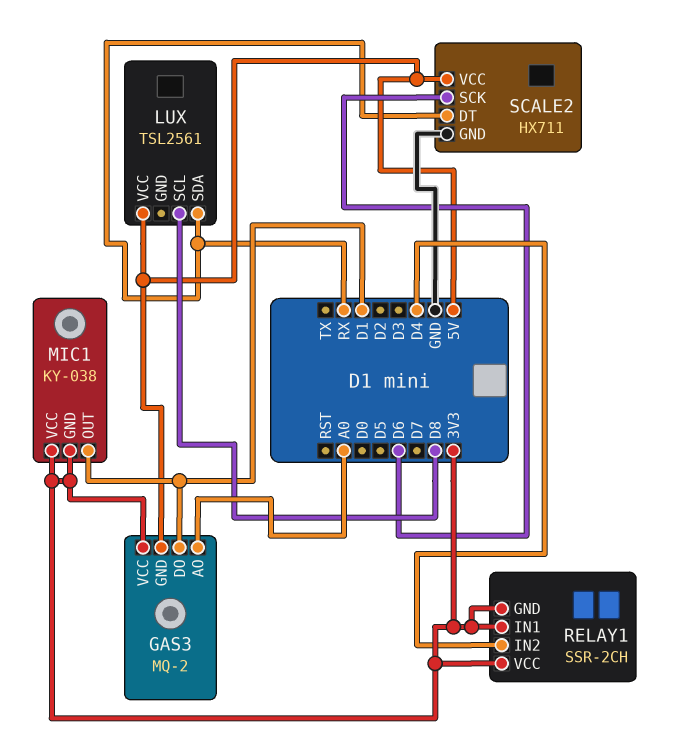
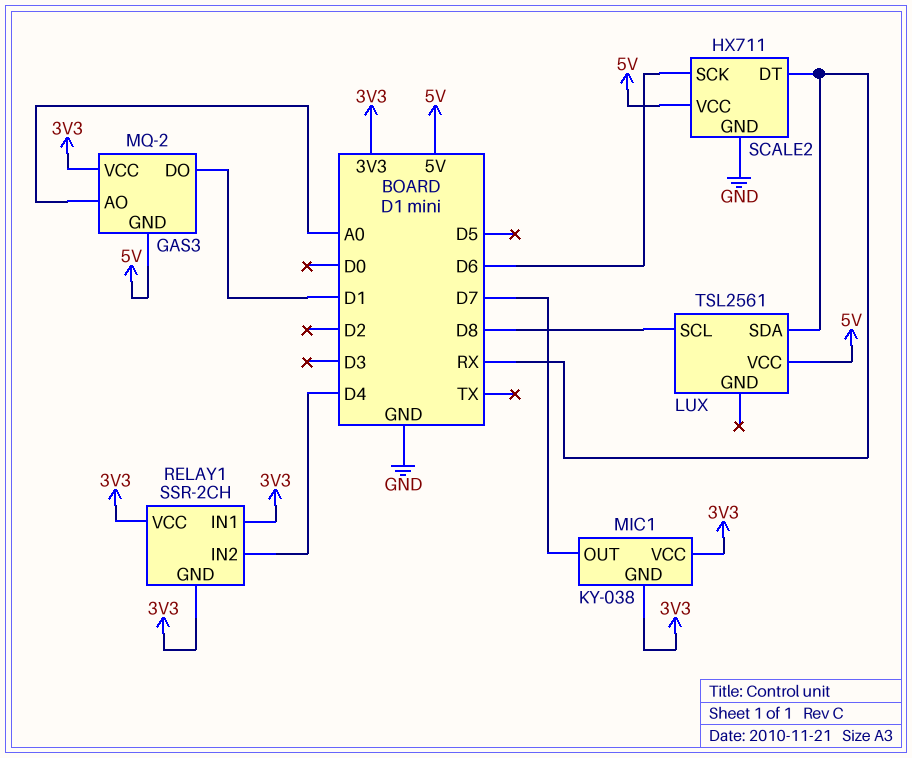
MIC1 pin OUT: D1 -> D7

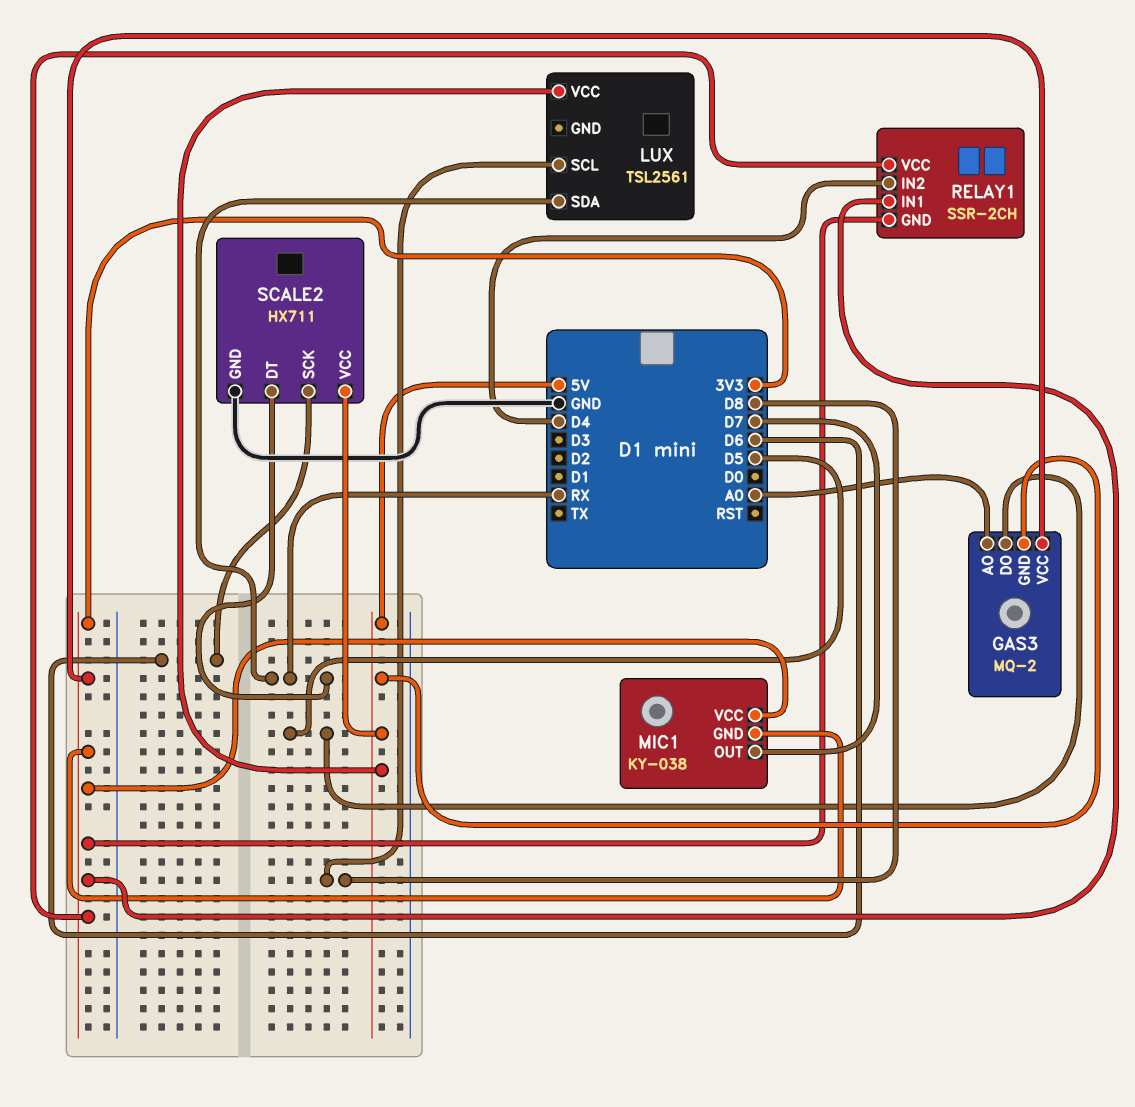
GAS3 pin DO: D1 -> D5

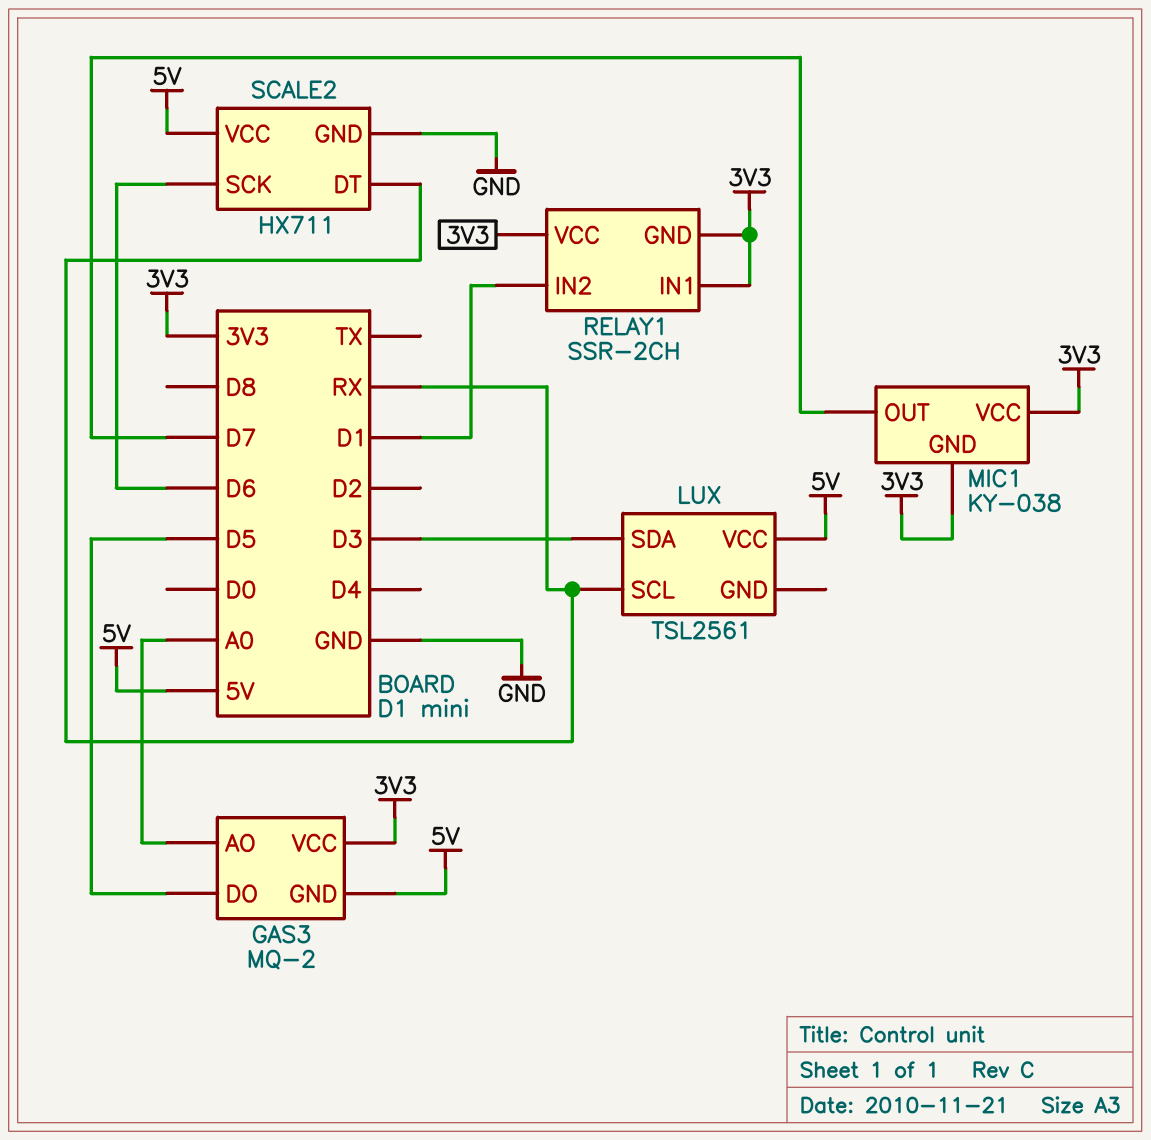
LUX pin SCL: D8 -> RX
LUX pin SDA: RX -> D3
RELAY1 pin IN2: D4 -> D1

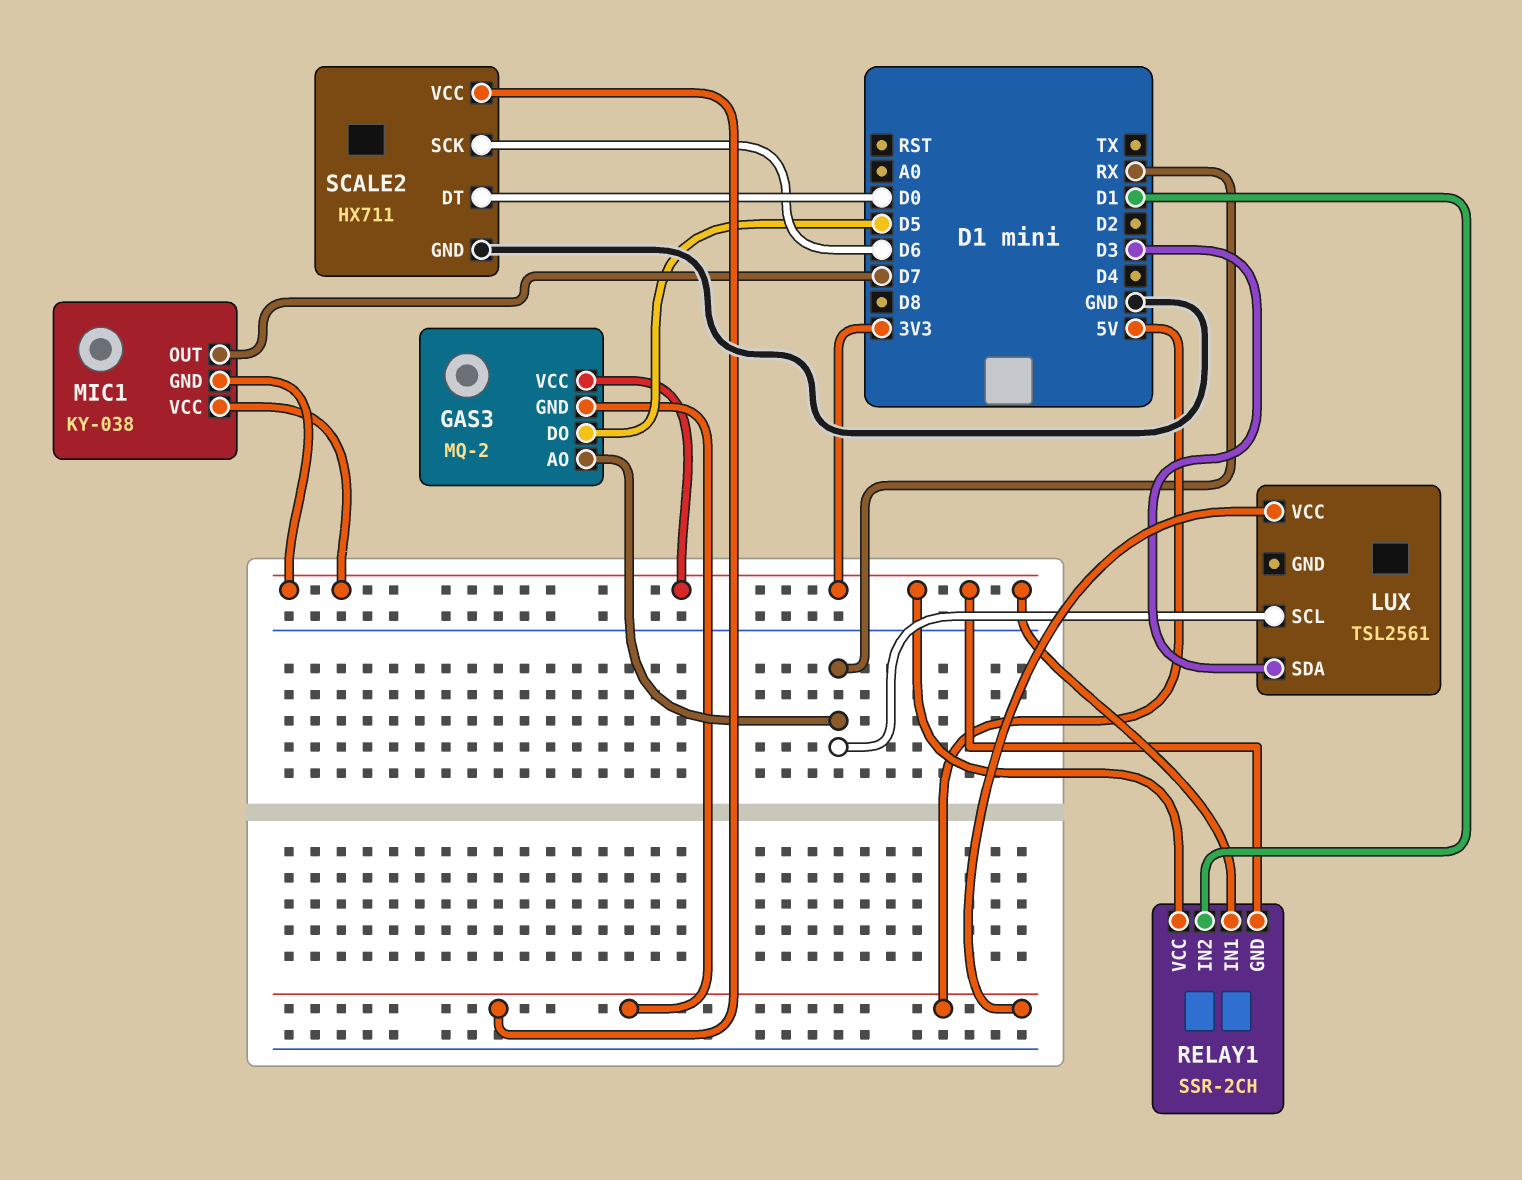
GAS3 pin AO: A0 -> RX
SCALE2 pin DT: RX -> D0

